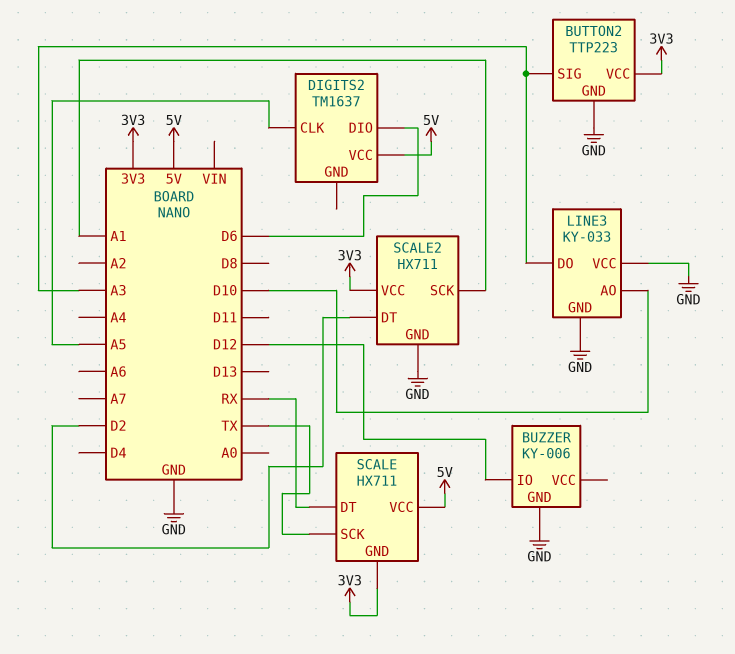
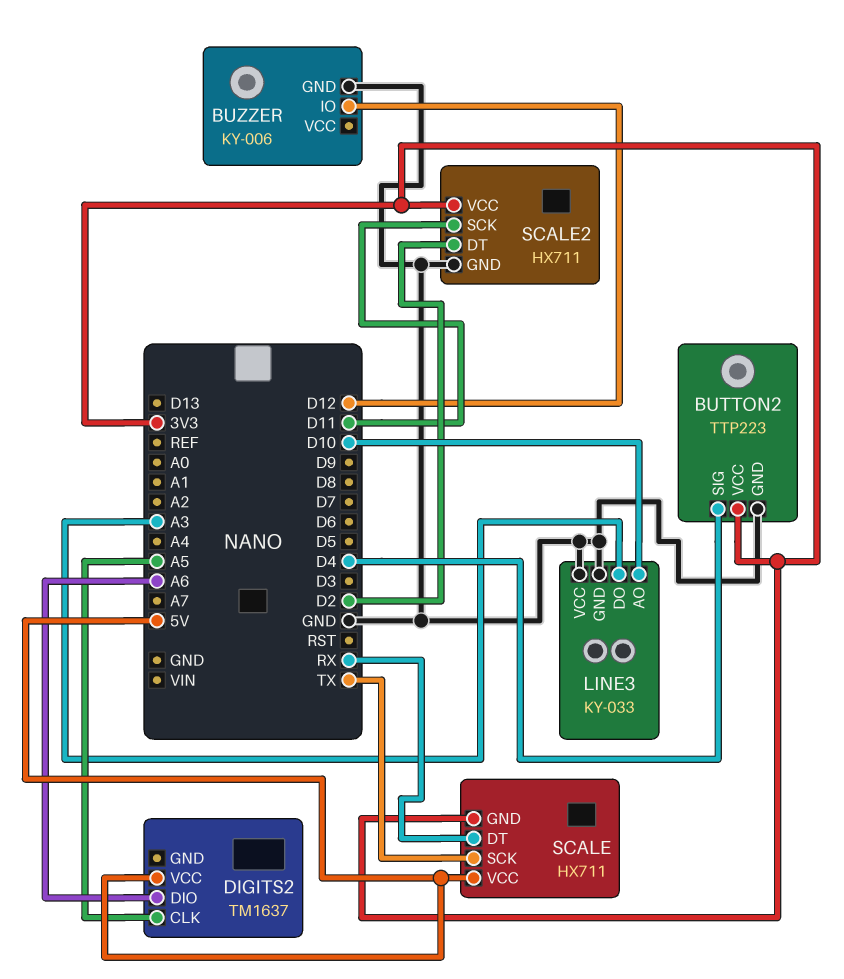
BUTTON2 pin SIG: A3 -> D4
DIGITS2 pin DIO: D6 -> A6
SCALE2 pin SCK: A1 -> D11

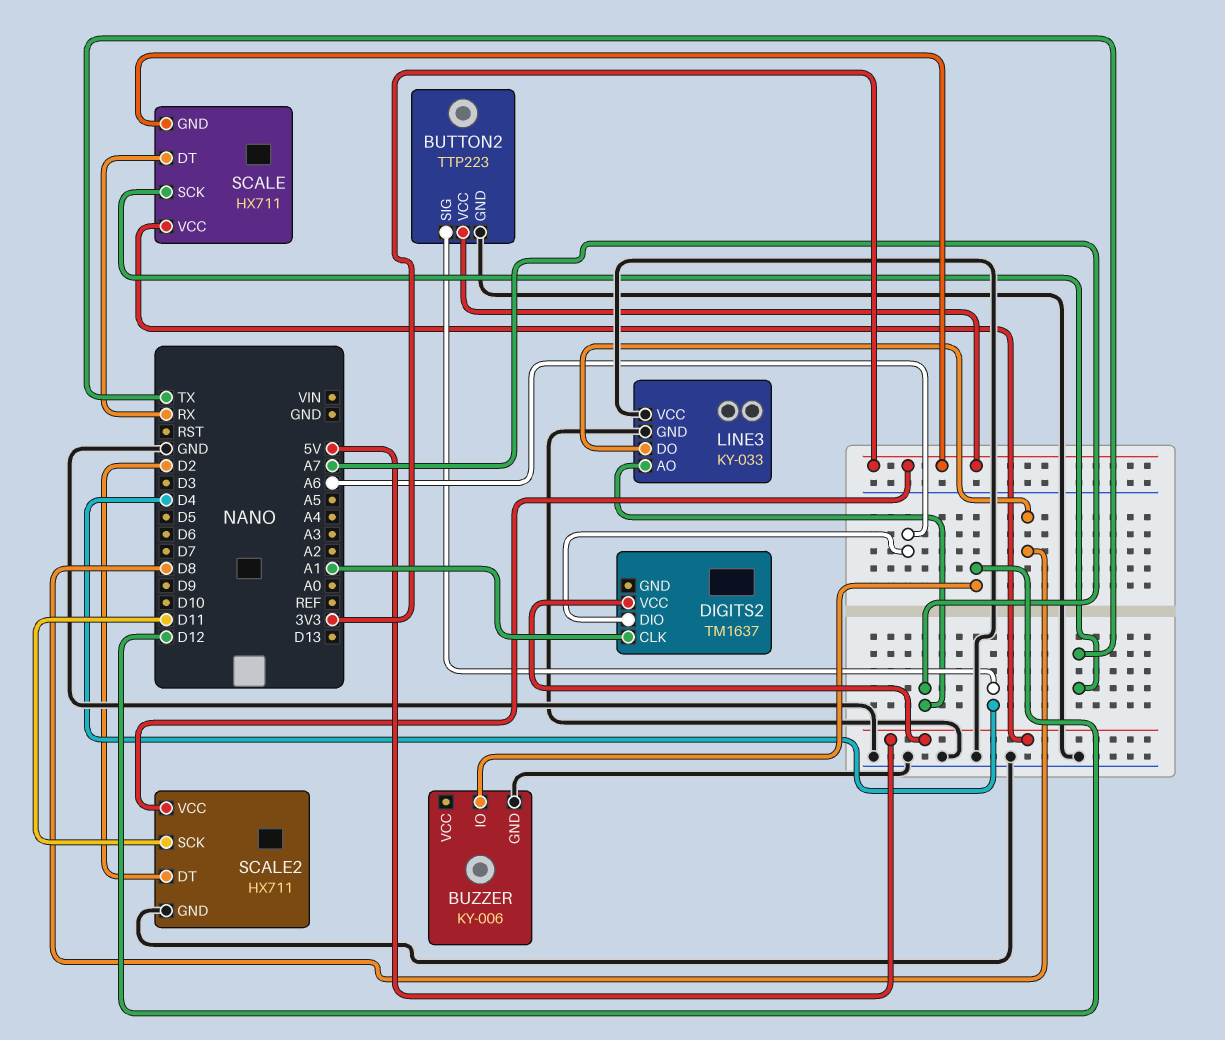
DIGITS2 pin CLK: A5 -> A1
LINE3 pin AO: D10 -> A7
LINE3 pin DO: A3 -> D8

